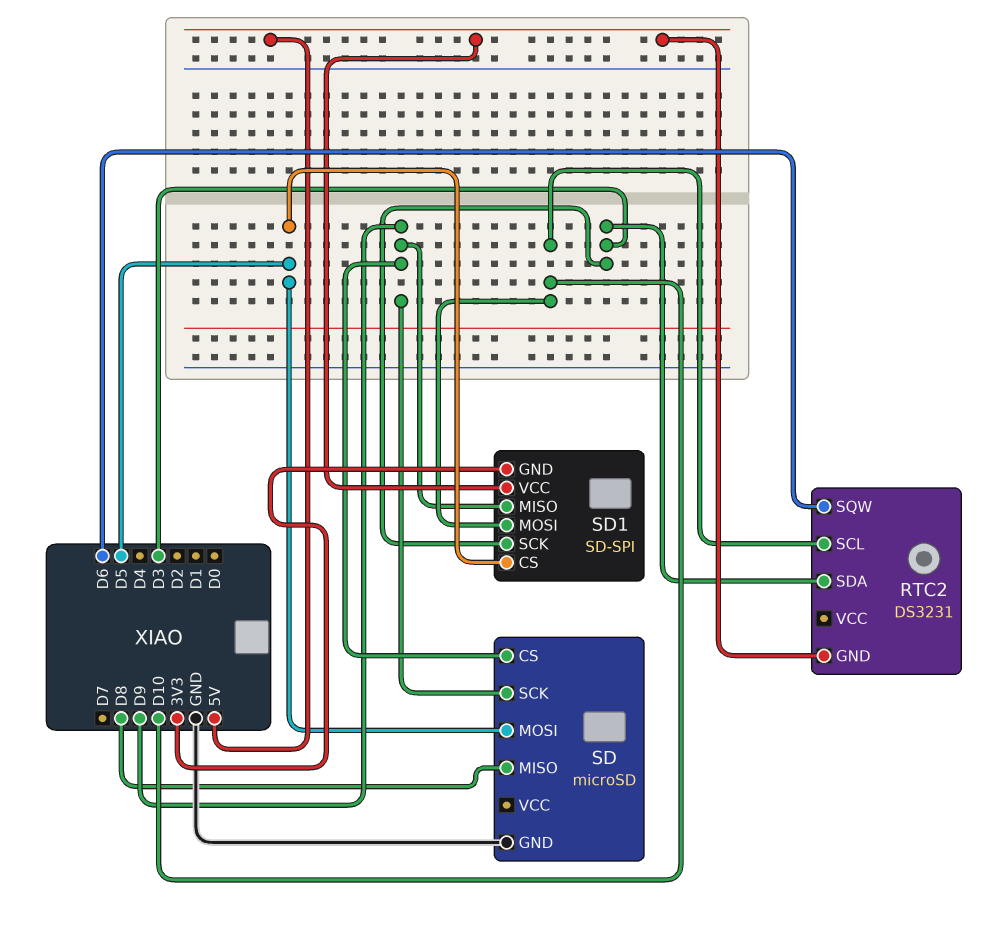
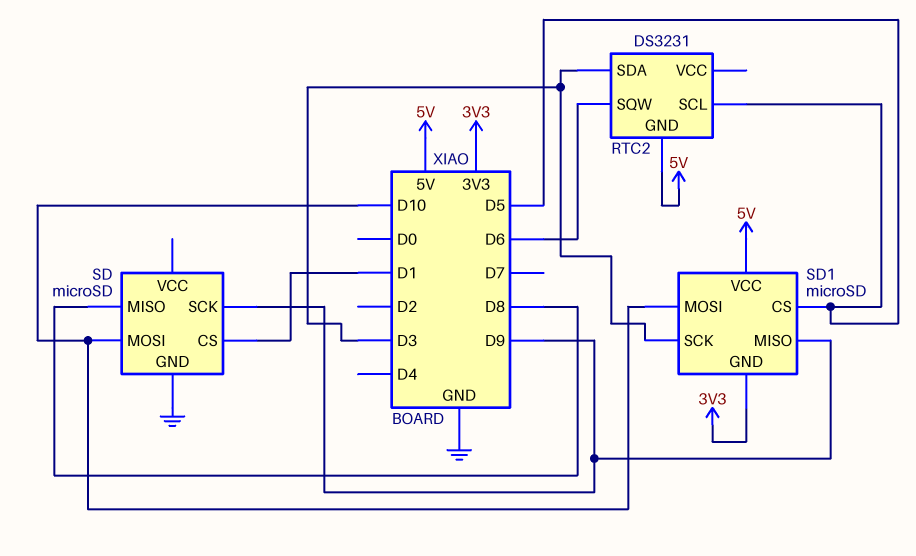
RTC2 pin SCL: D10 -> D5
SD pin CS: D9 -> D1
SD pin MOSI: D5 -> D10
SD1: SD-SPI -> microSD

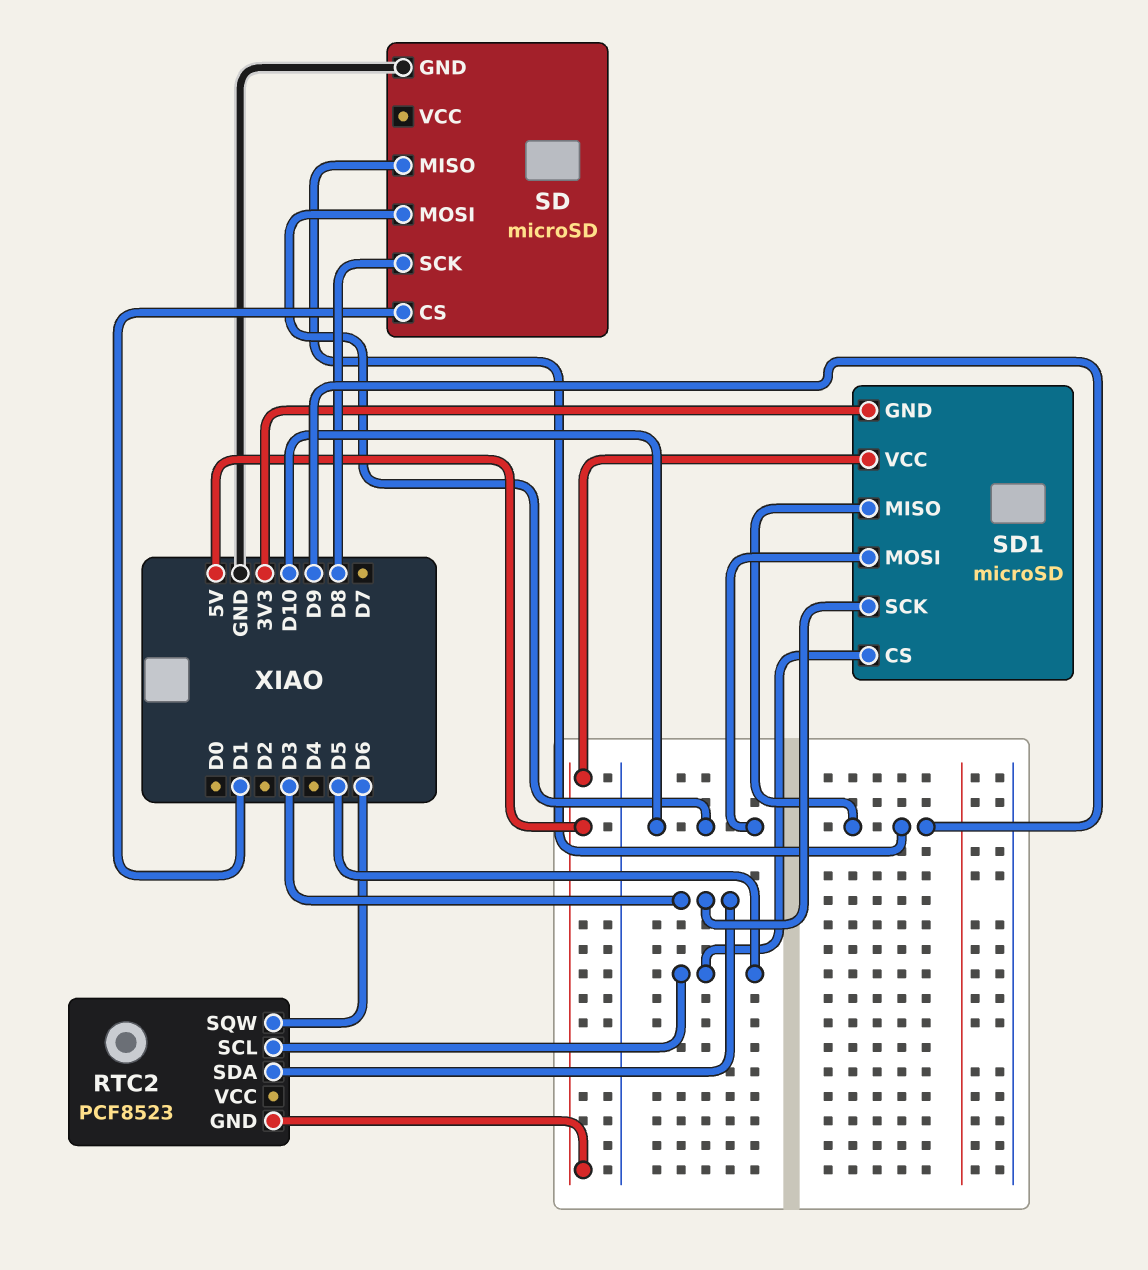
RTC2: DS3231 -> PCF8523
SD pin MISO: D8 -> D9
SD pin SCK: D9 -> D8

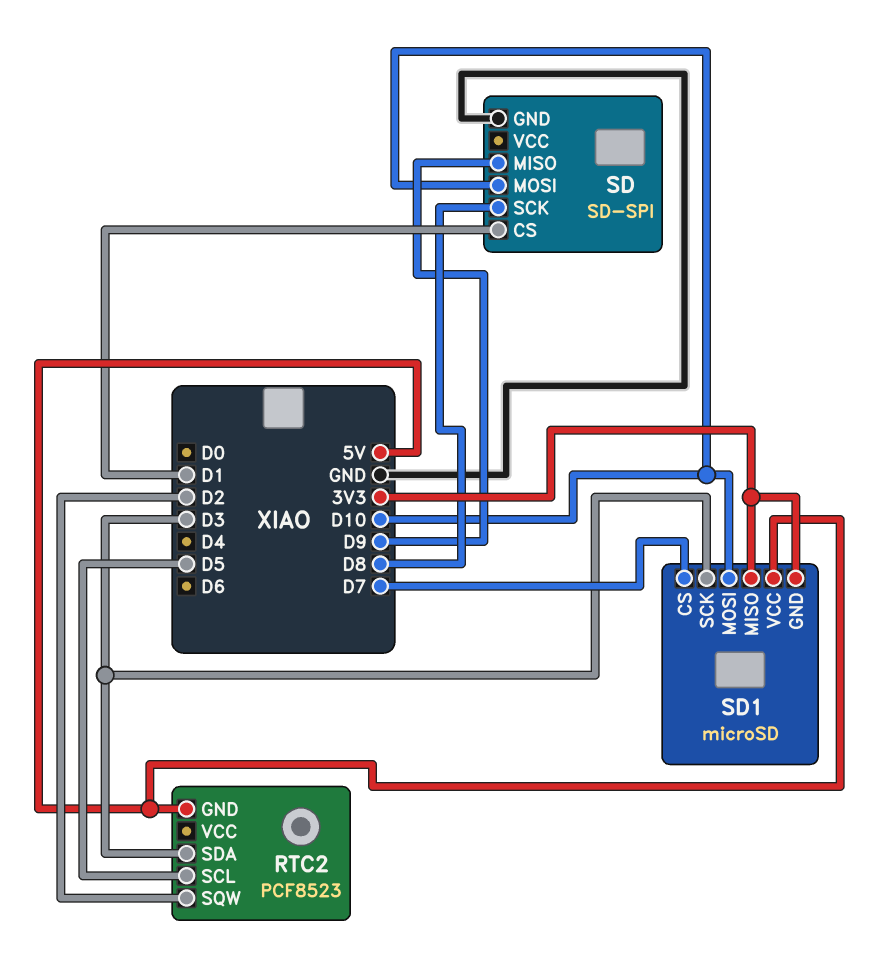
RTC2 pin SQW: D6 -> D2
SD: microSD -> SD-SPI
SD1 pin CS: D5 -> D7
SD1 pin MISO: D9 -> 3V3

